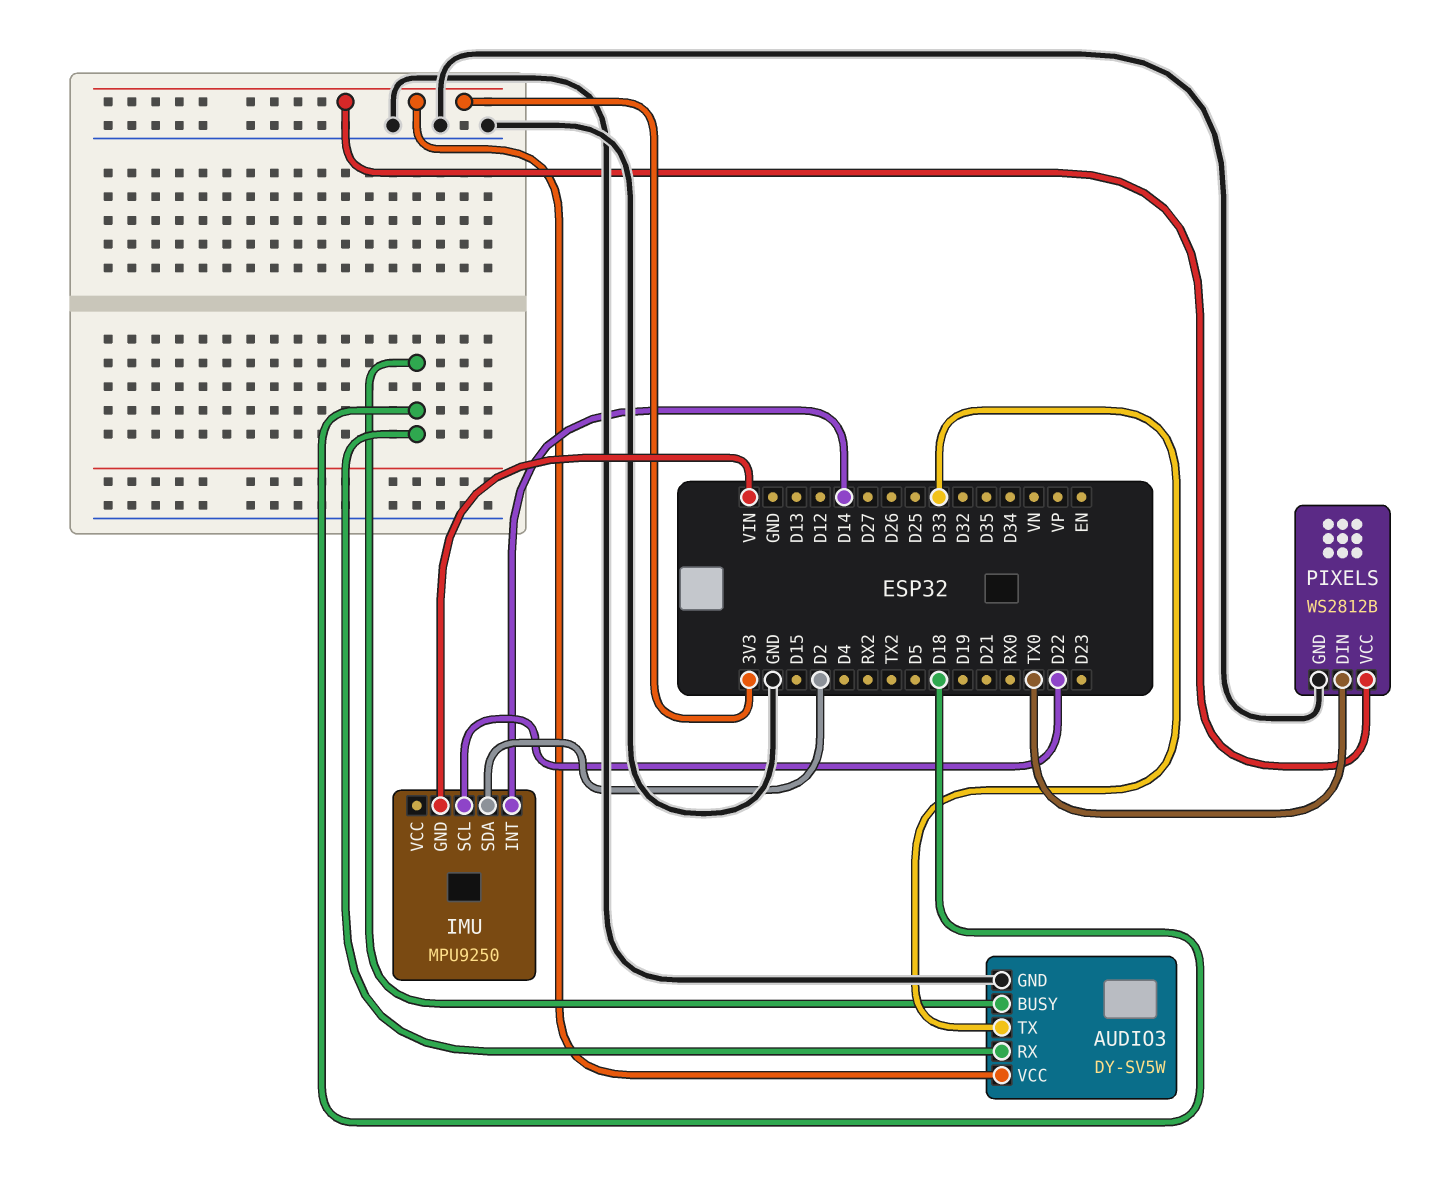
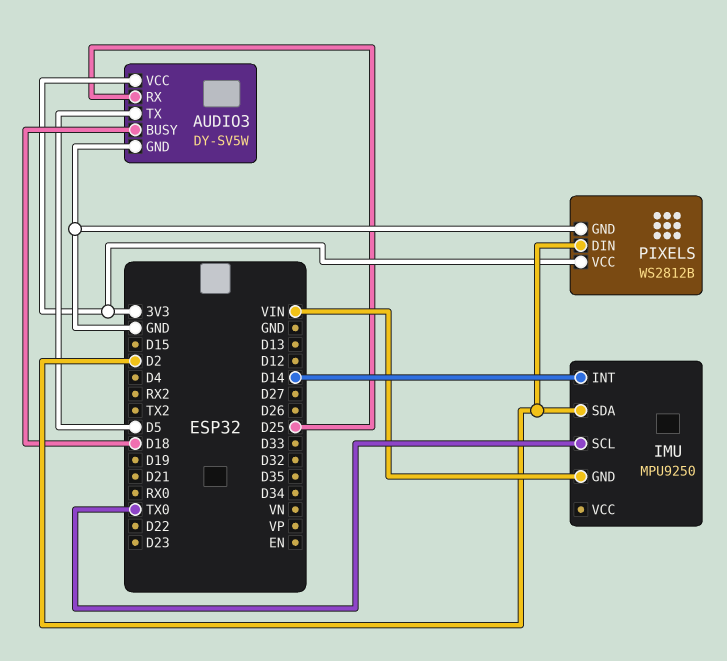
AUDIO3 pin RX: D18 -> D25
AUDIO3 pin TX: D33 -> D5
IMU pin SCL: D22 -> TX0
PIXELS pin DIN: TX0 -> D2

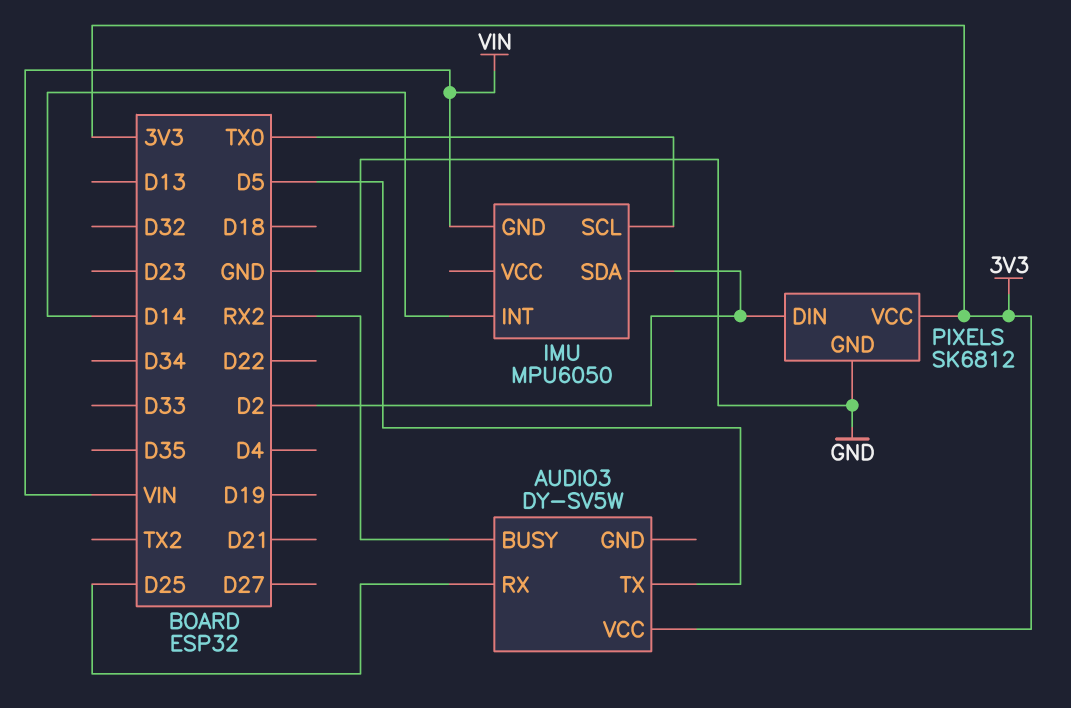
AUDIO3 pin BUSY: D18 -> RX2
AUDIO3 pin GND: GND -> none
IMU: MPU9250 -> MPU6050
PIXELS: WS2812B -> SK6812

